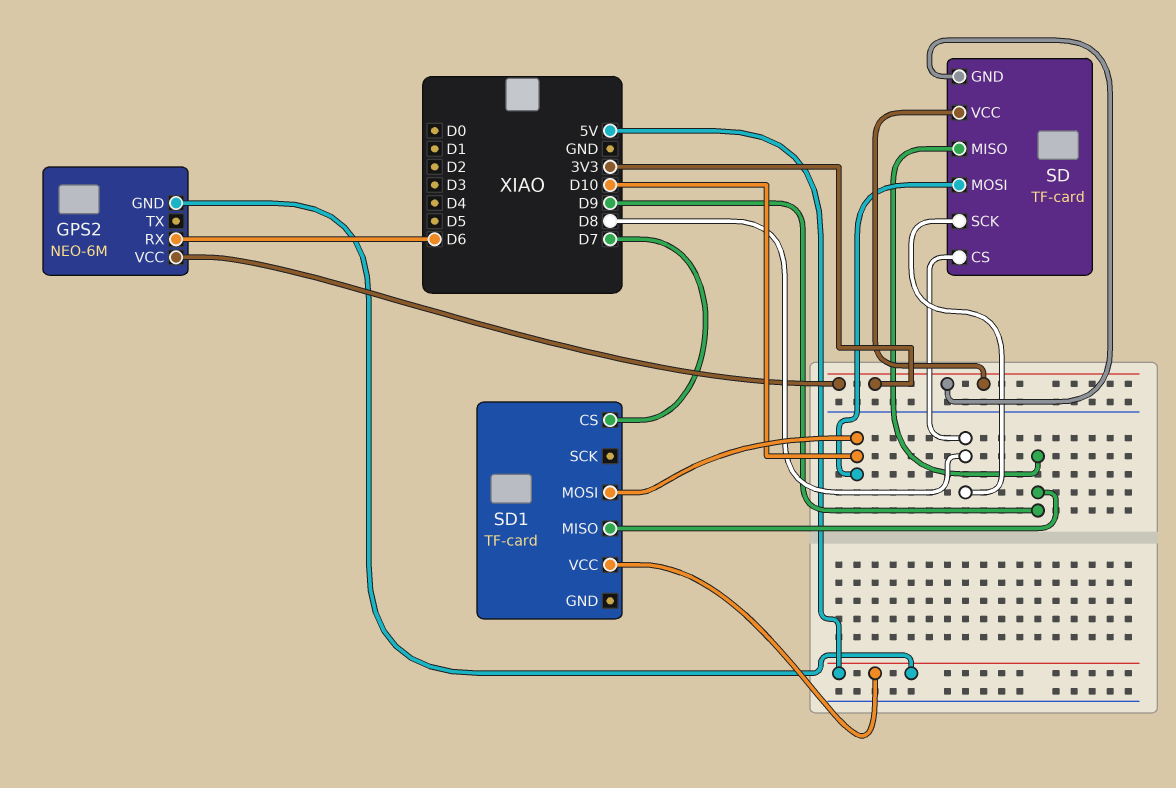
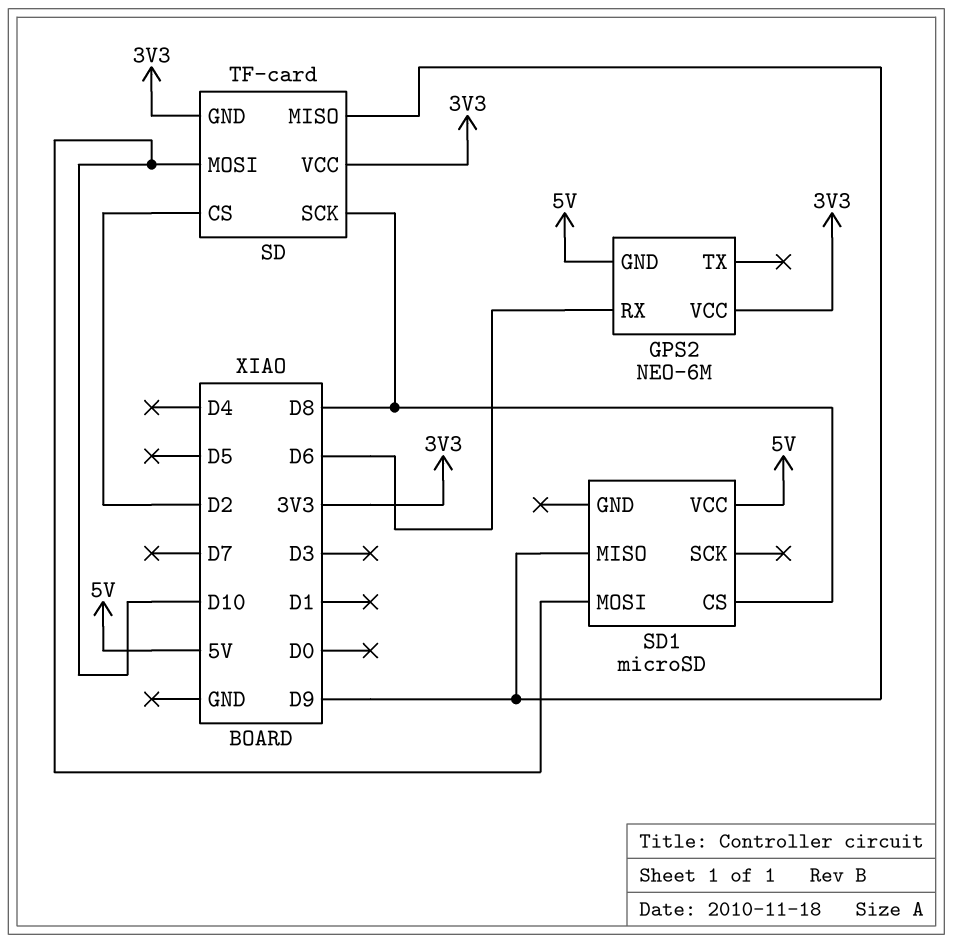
SD pin CS: D8 -> D2
SD1: TF-card -> microSD
SD1 pin CS: D7 -> D8

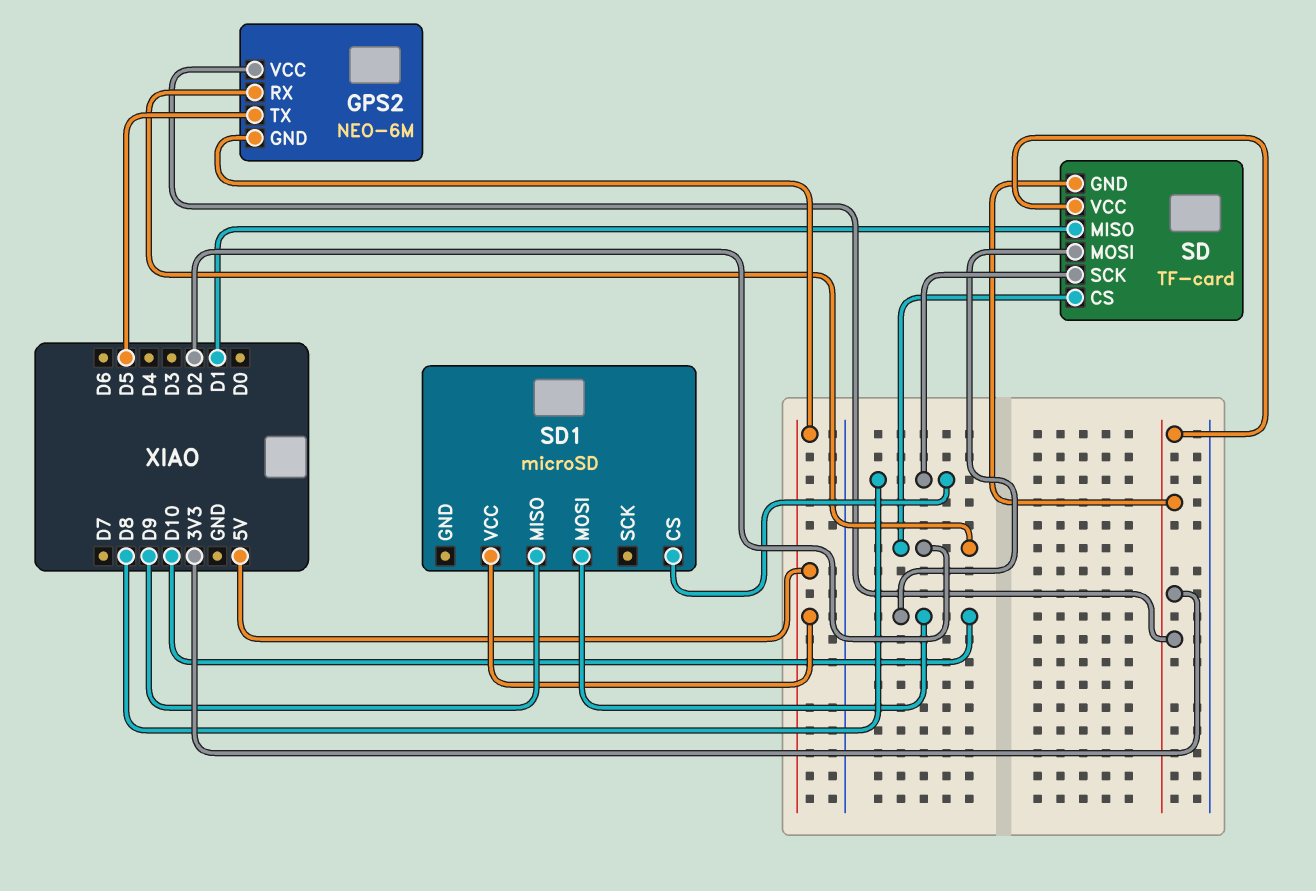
GPS2 pin RX: D6 -> D2
GPS2 pin TX: none -> D5
SD pin MISO: D9 -> D1

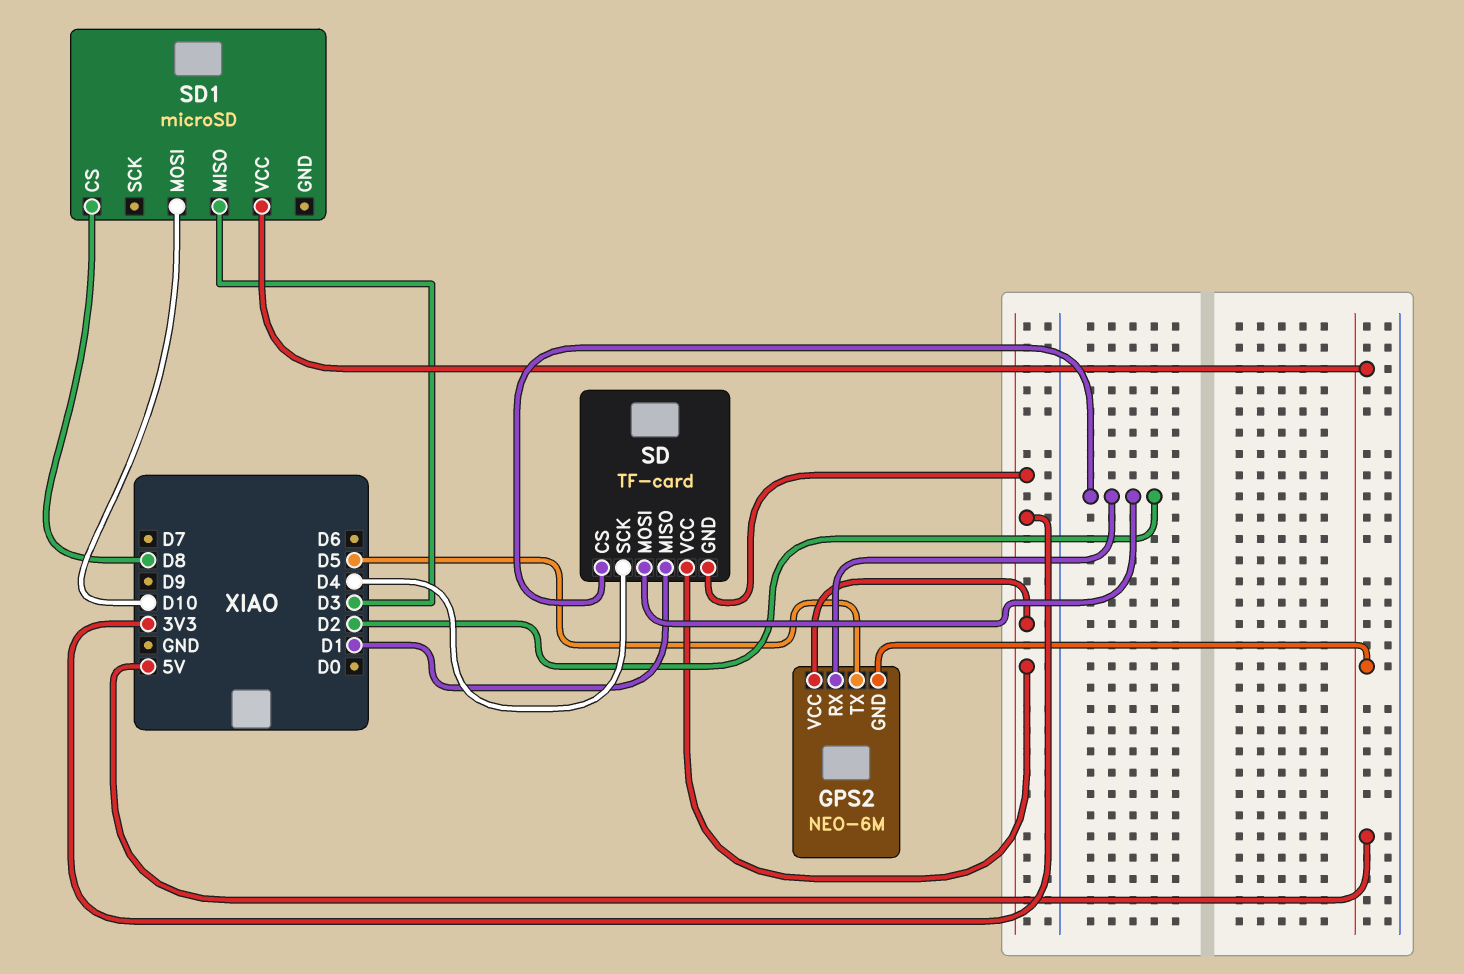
SD pin MOSI: D10 -> D2
SD pin SCK: D8 -> D4
SD1 pin MISO: D9 -> D3

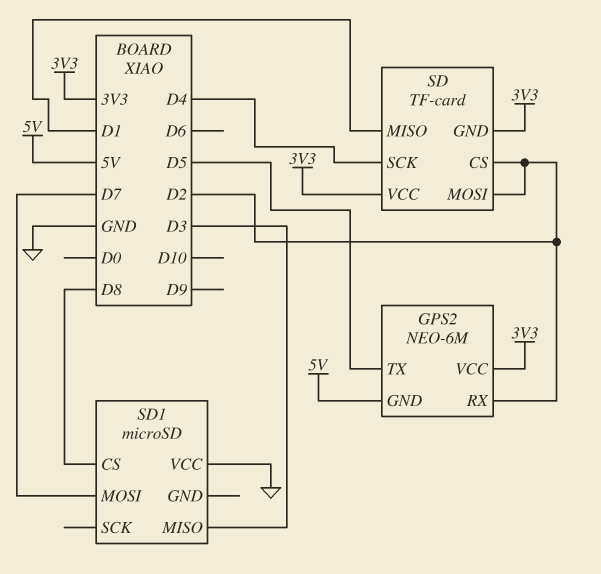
SD1 pin MOSI: D10 -> D7
SD1 pin VCC: 5V -> GND

